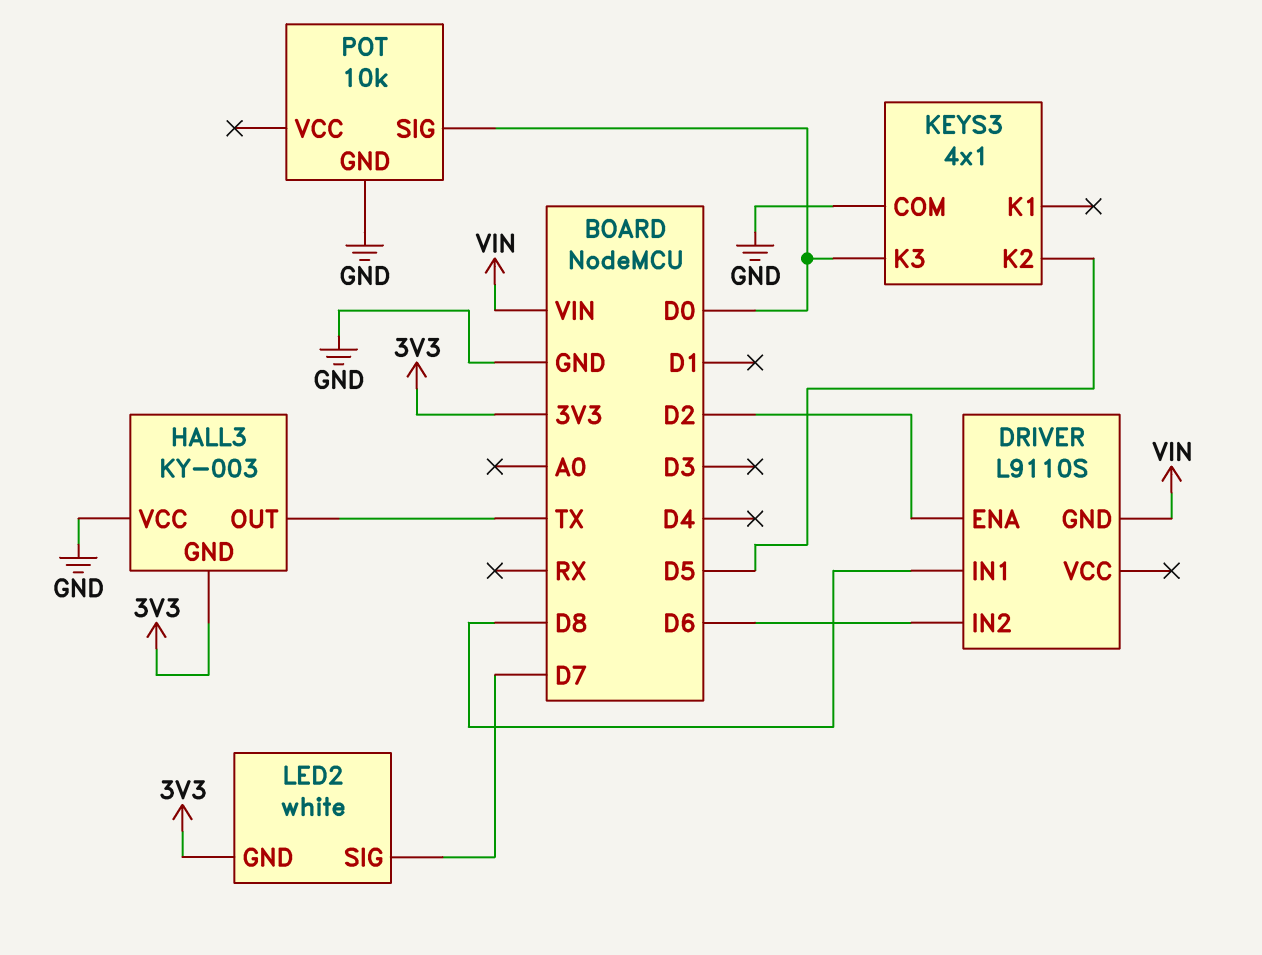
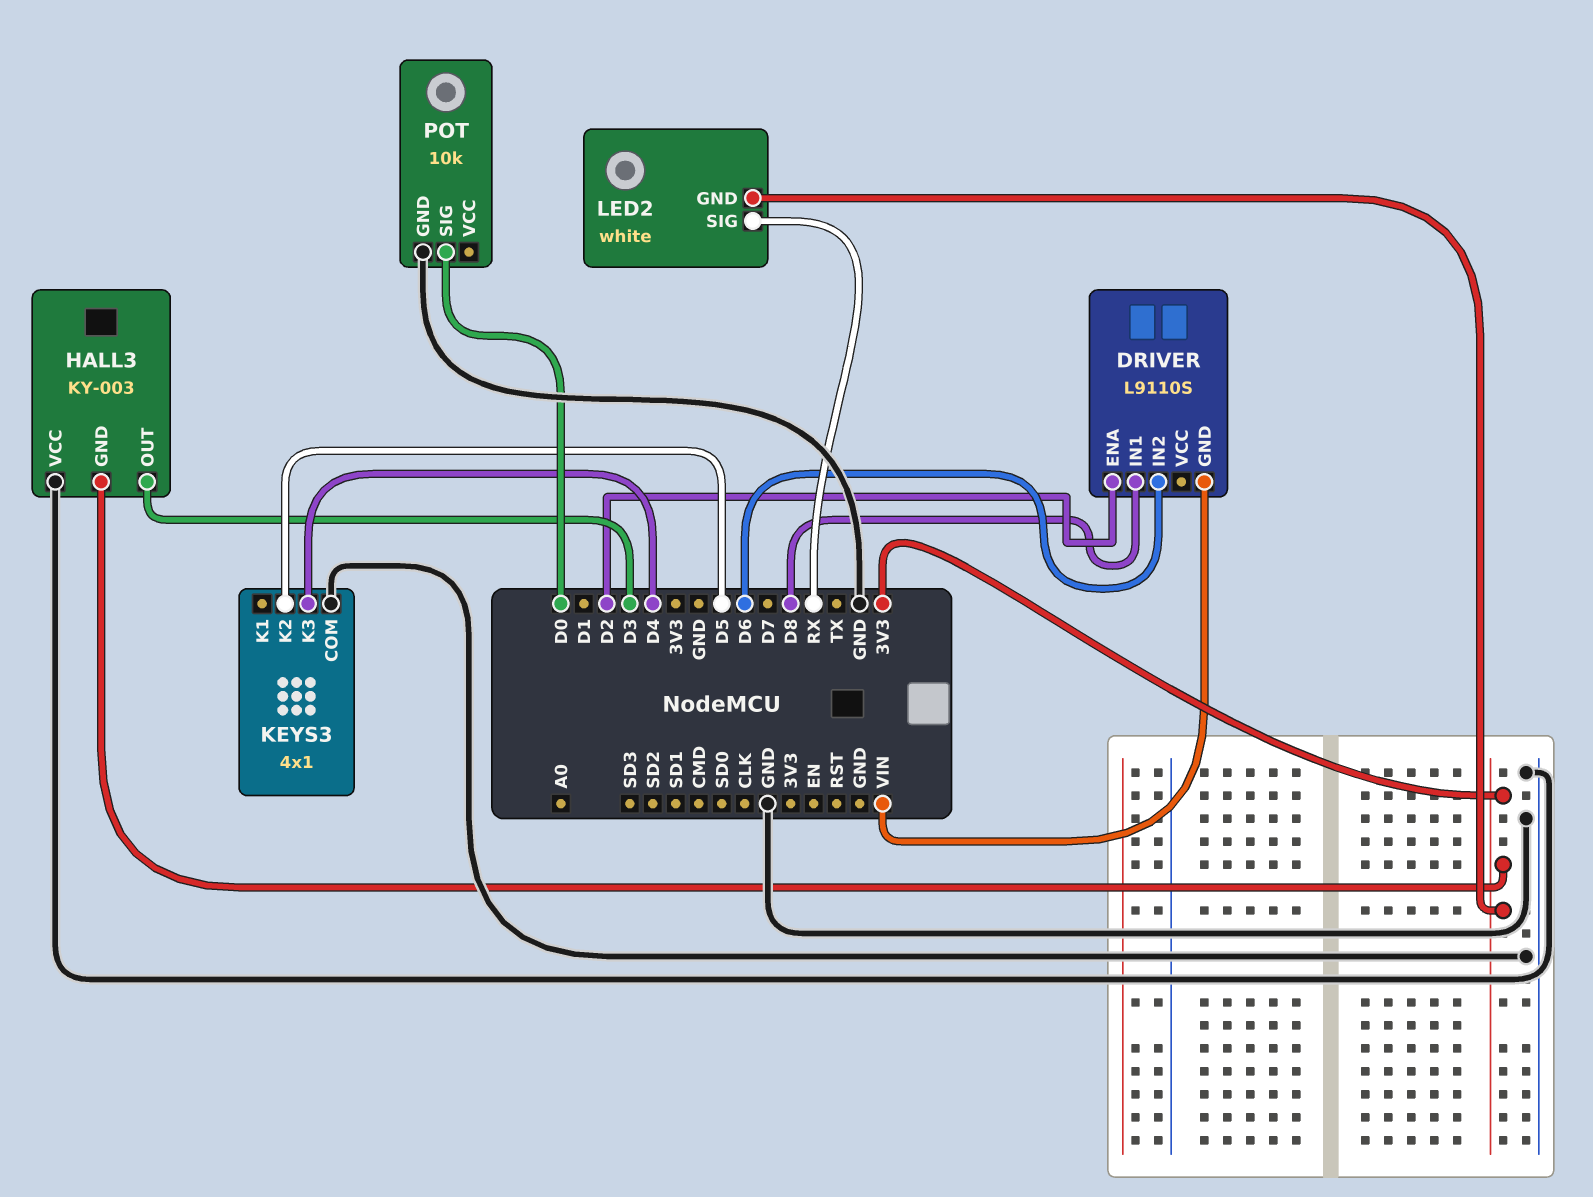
HALL3 pin OUT: TX -> D3
KEYS3 pin K3: D0 -> D4
LED2 pin SIG: D7 -> RX

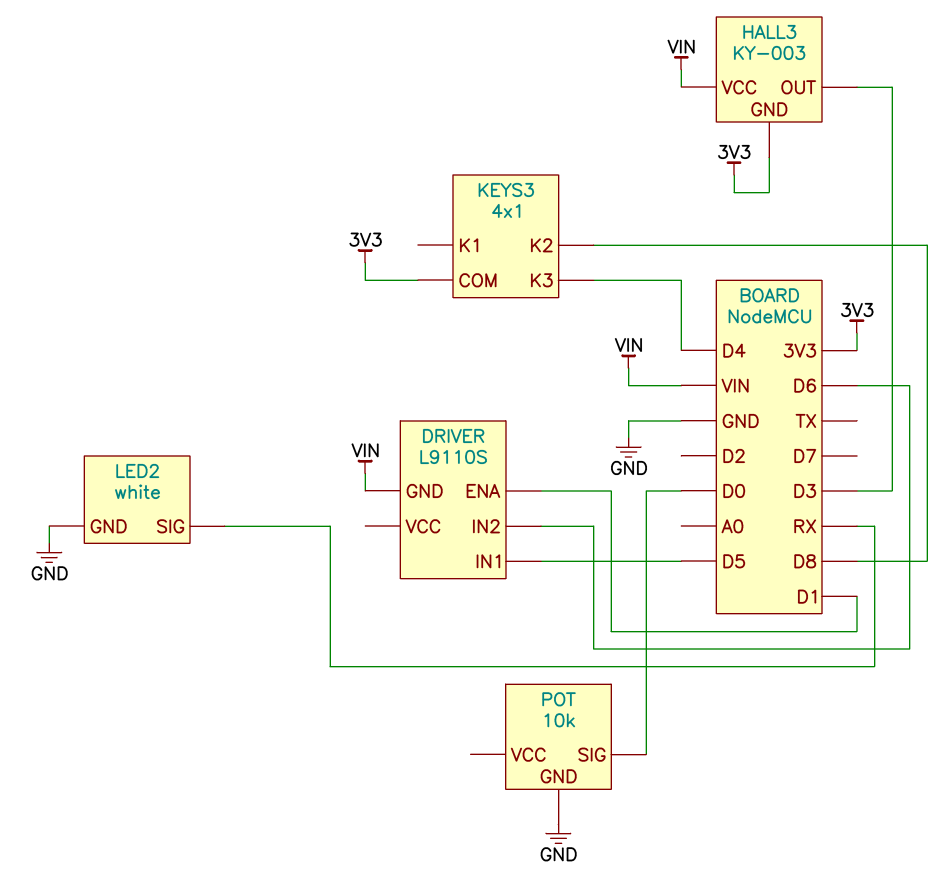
DRIVER pin ENA: D2 -> D1
DRIVER pin IN1: D8 -> D5
HALL3 pin VCC: GND -> VIN
KEYS3 pin COM: GND -> 3V3
KEYS3 pin K2: D5 -> D8
LED2 pin GND: 3V3 -> GND

